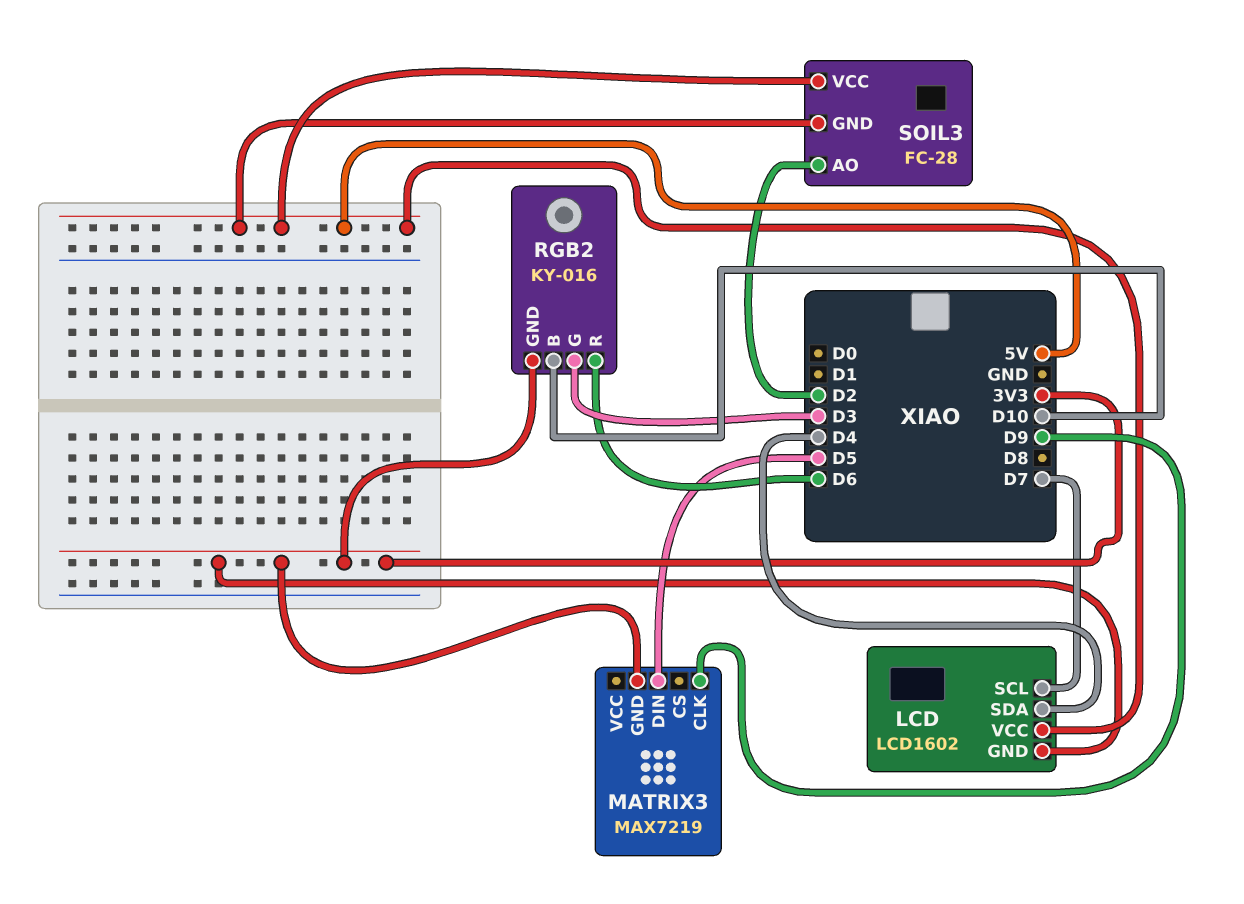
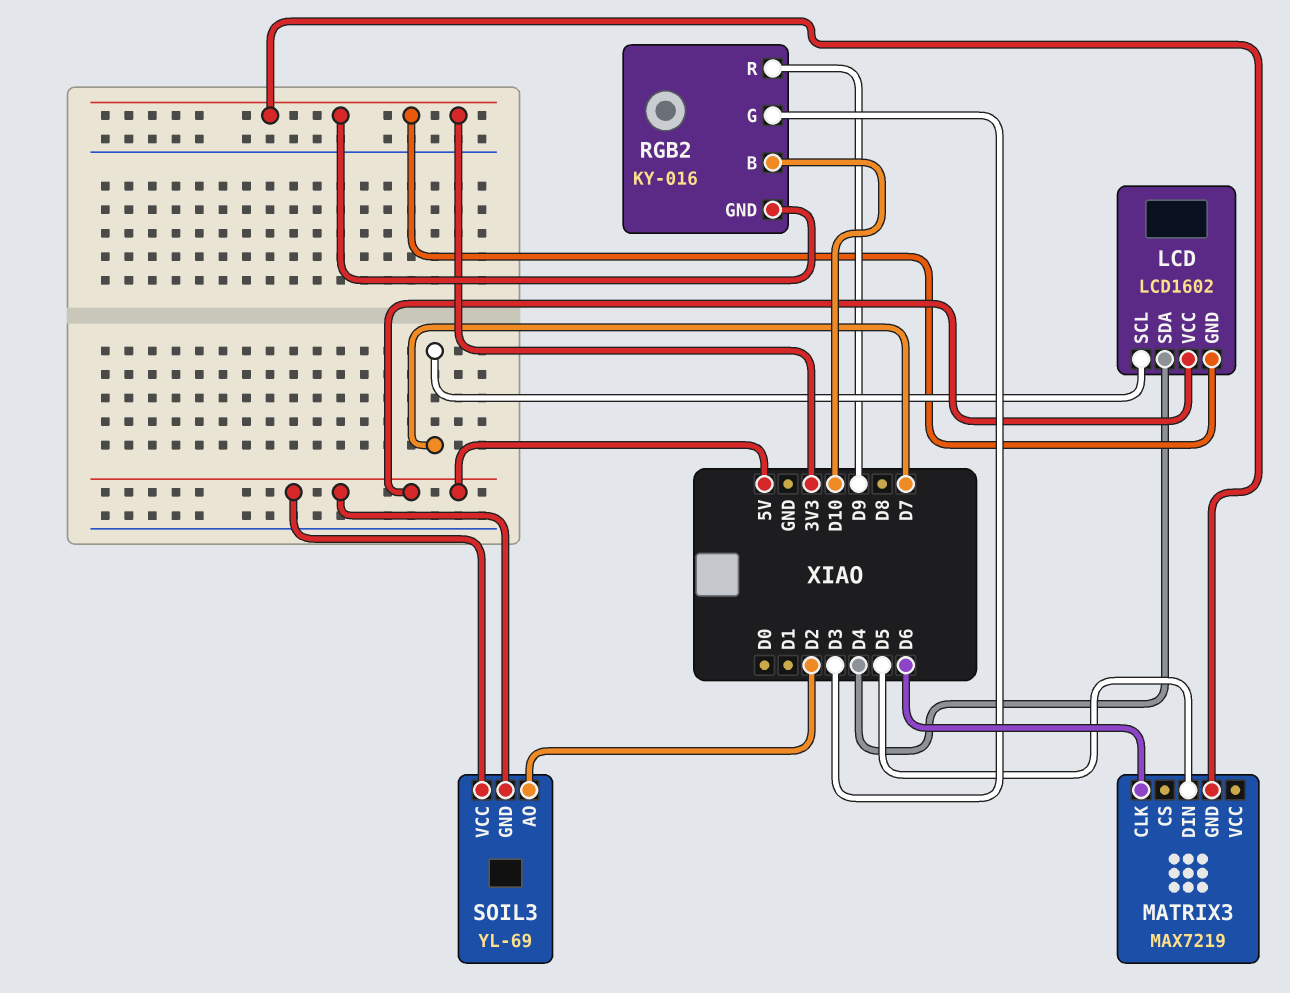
MATRIX3 pin CLK: D9 -> D6
RGB2 pin R: D6 -> D9
SOIL3: FC-28 -> YL-69

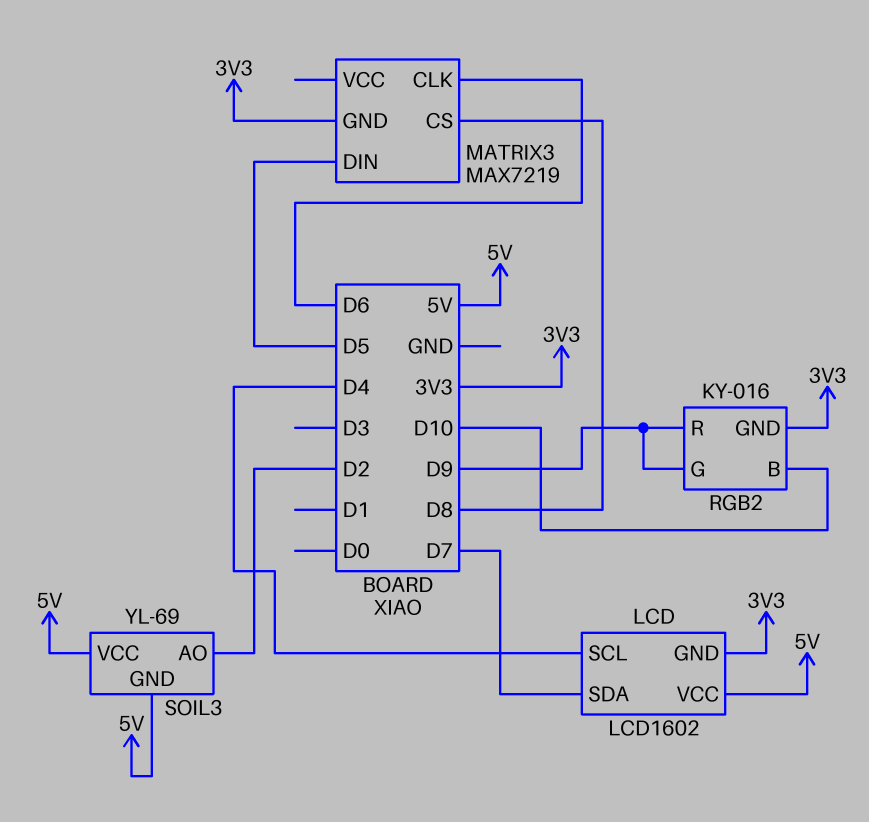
LCD pin SCL: D7 -> D4
LCD pin SDA: D4 -> D7
MATRIX3 pin CS: none -> D8
RGB2 pin G: D3 -> D9

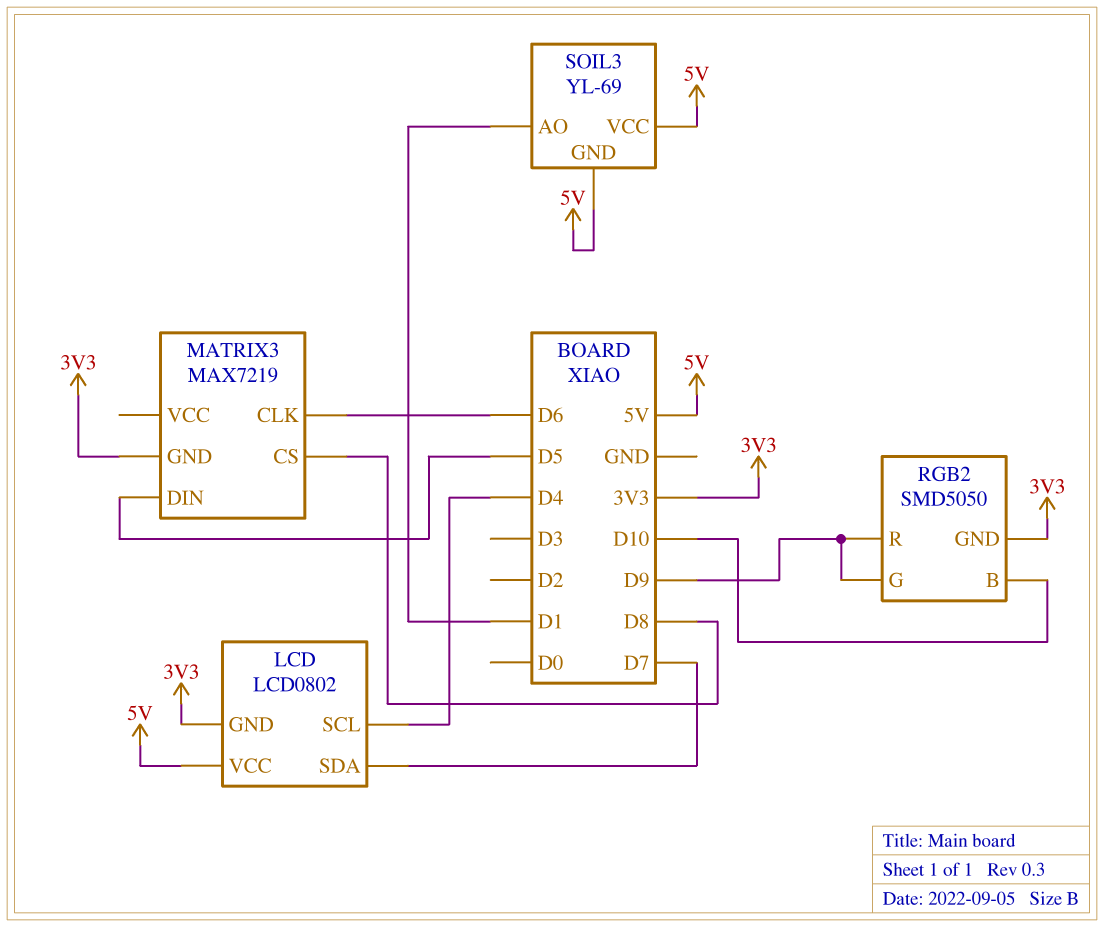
LCD: LCD1602 -> LCD0802
RGB2: KY-016 -> SMD5050
SOIL3 pin AO: D2 -> D1

